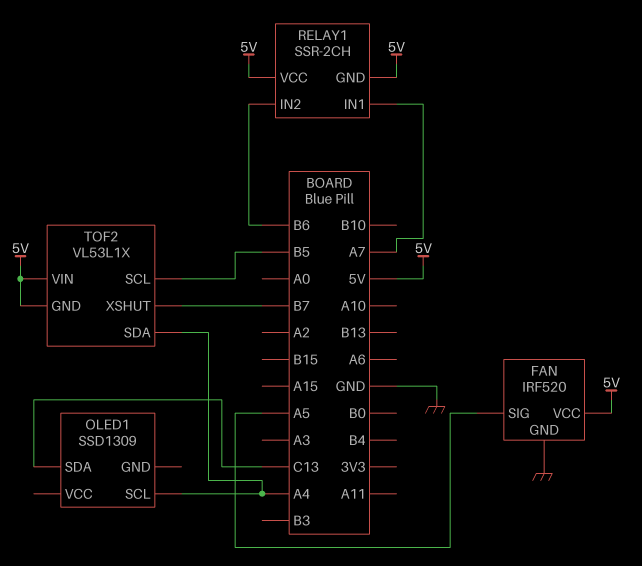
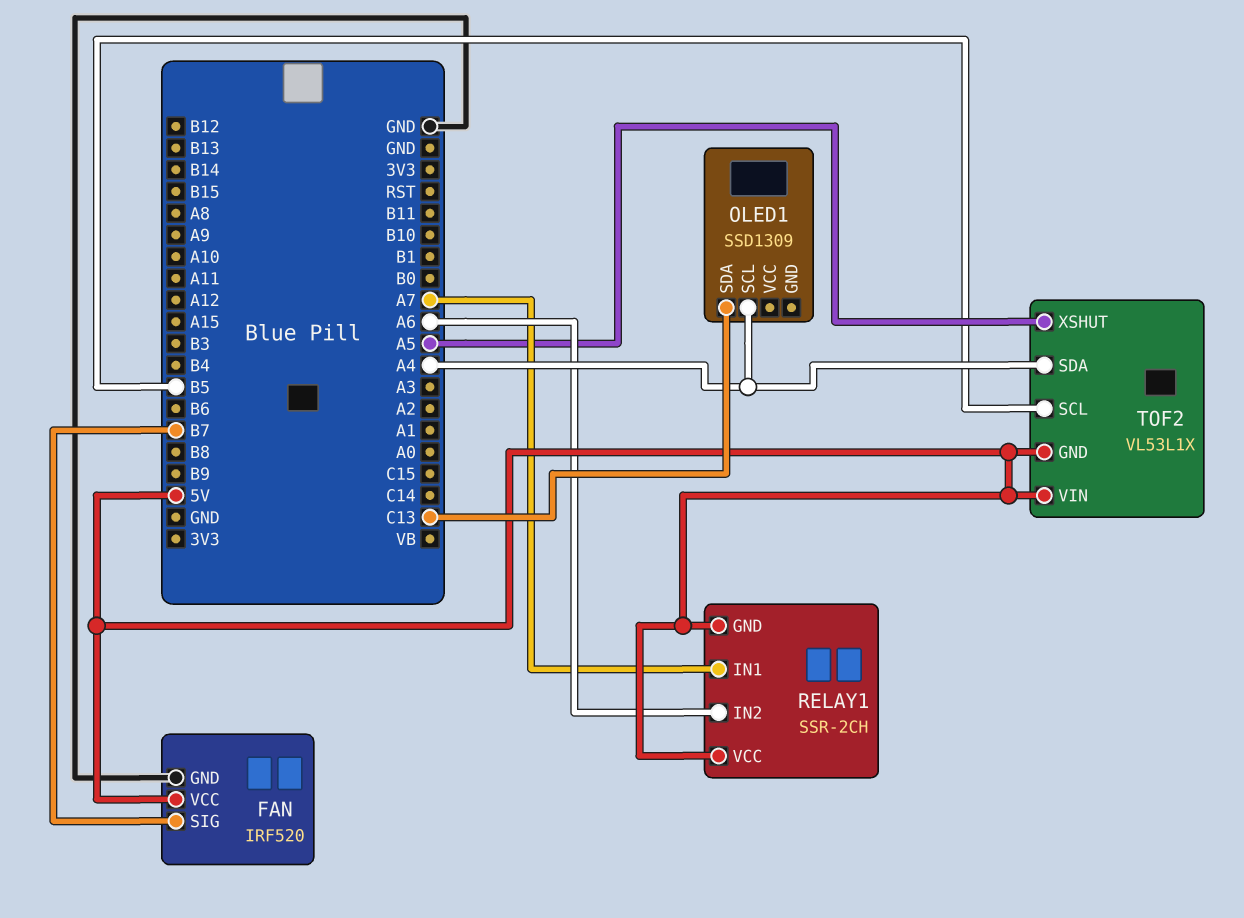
FAN pin SIG: A5 -> B7
RELAY1 pin IN2: B6 -> A6
TOF2 pin XSHUT: B7 -> A5

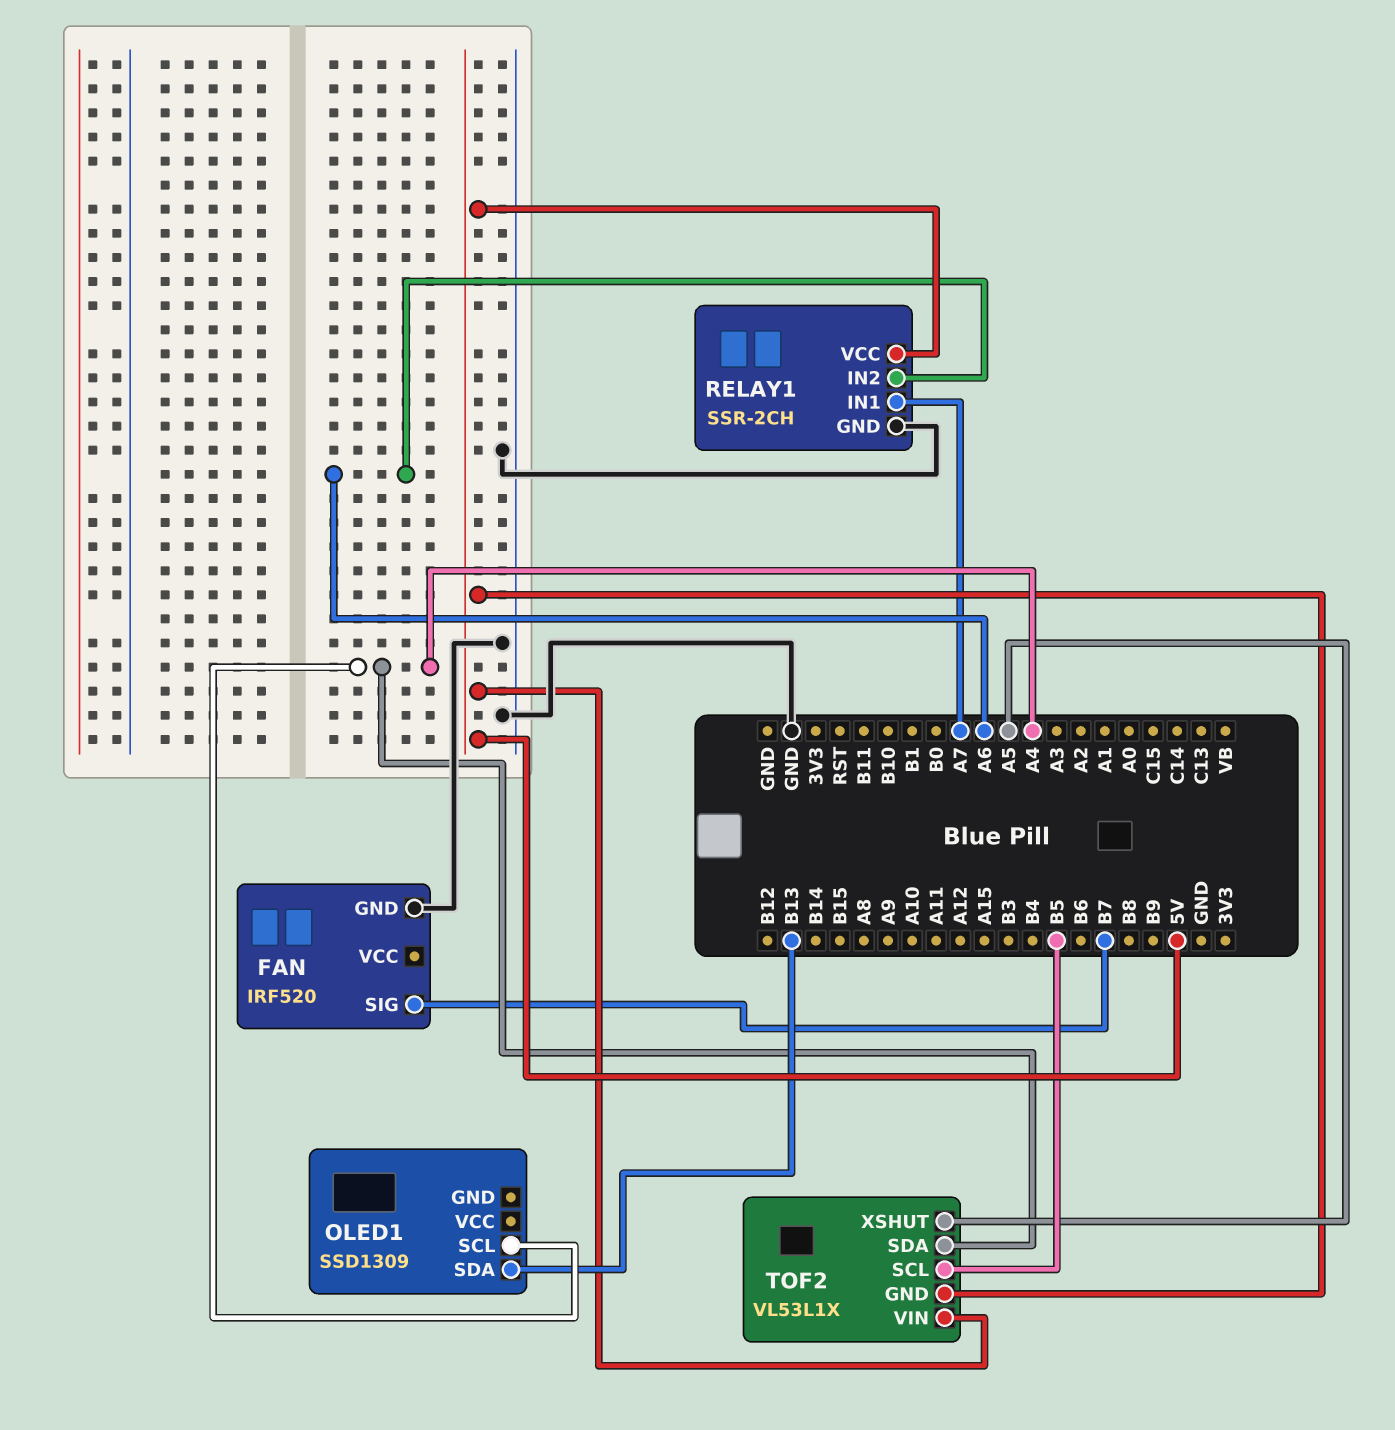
FAN pin VCC: 5V -> none
OLED1 pin SDA: C13 -> B13
RELAY1 pin GND: 5V -> GND

